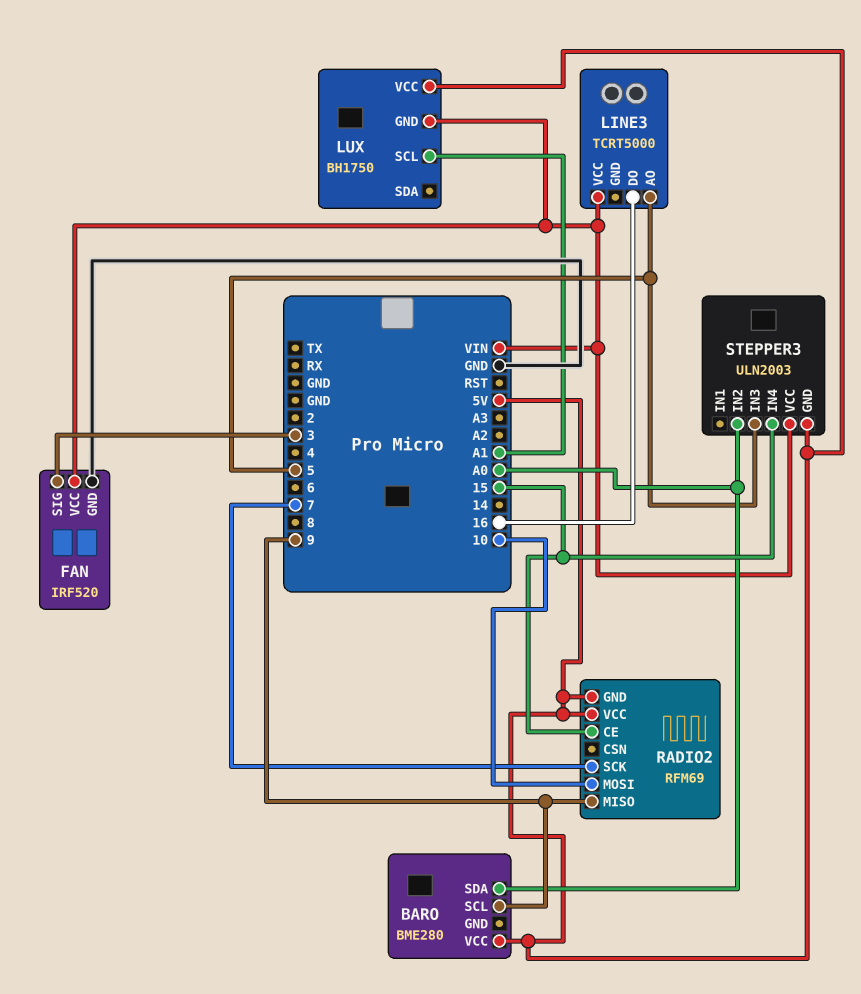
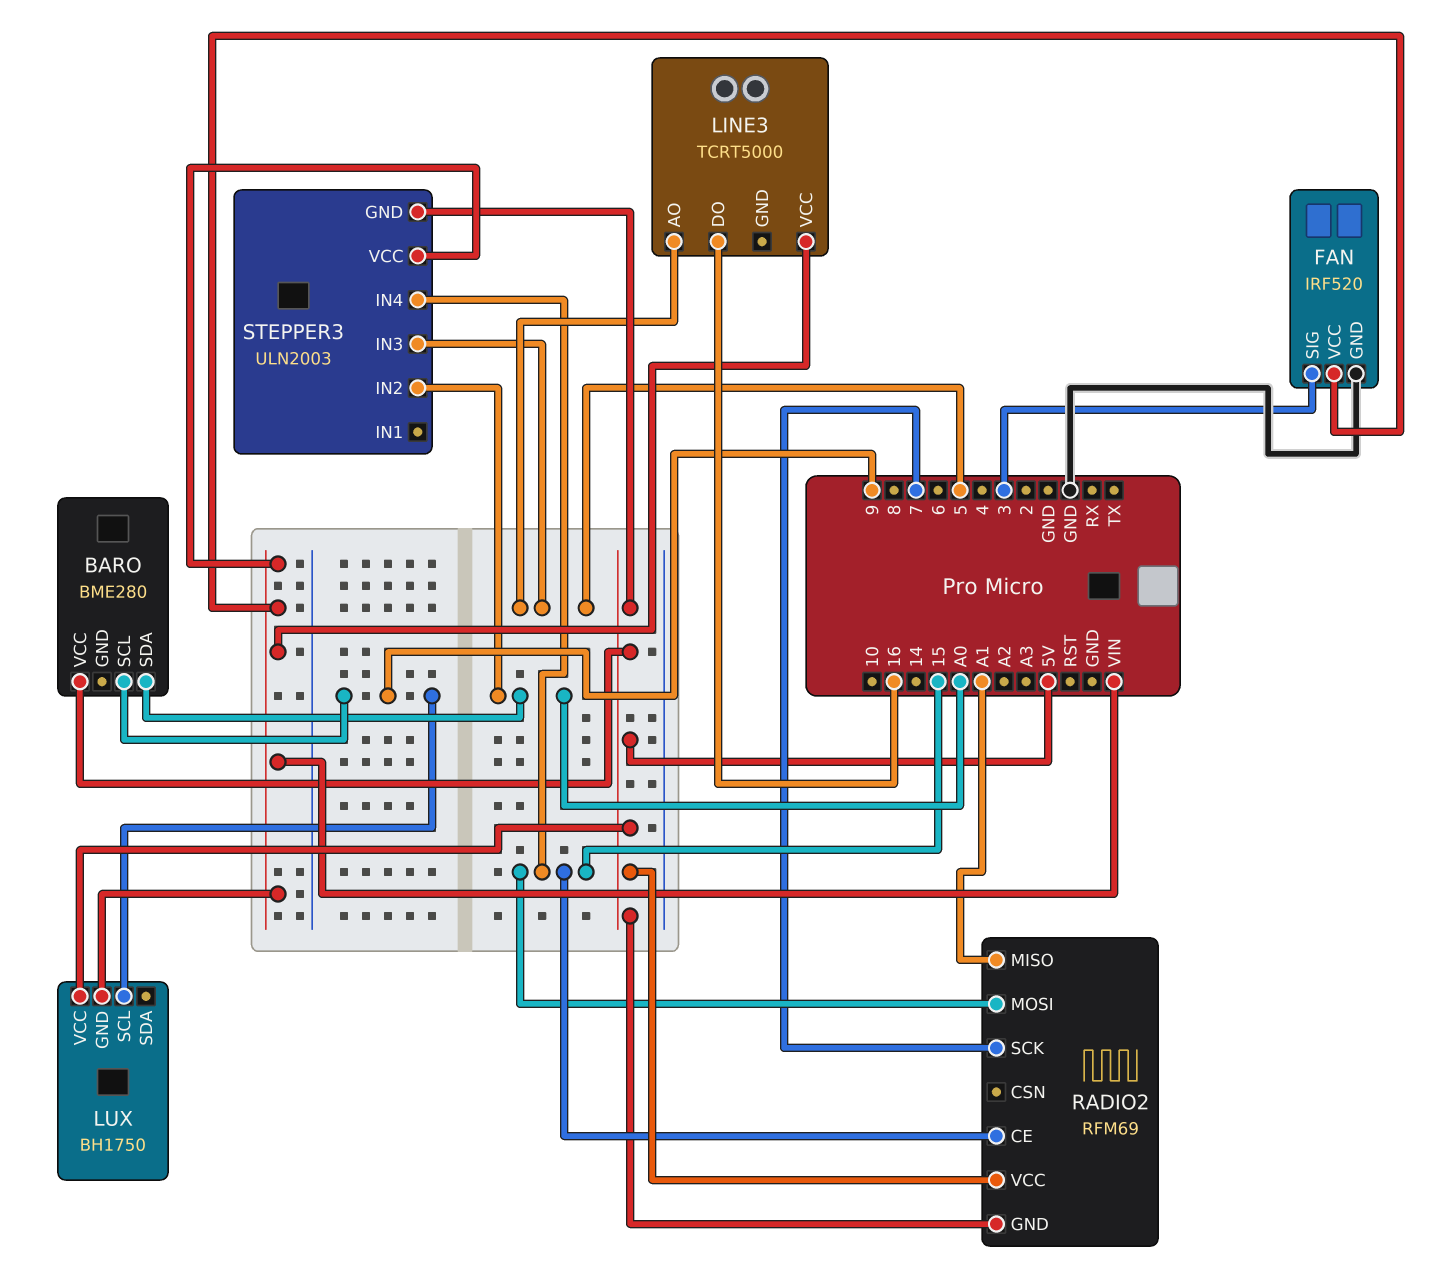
LUX pin SCL: A1 -> 9
RADIO2 pin MISO: 9 -> A1
RADIO2 pin MOSI: 10 -> 15

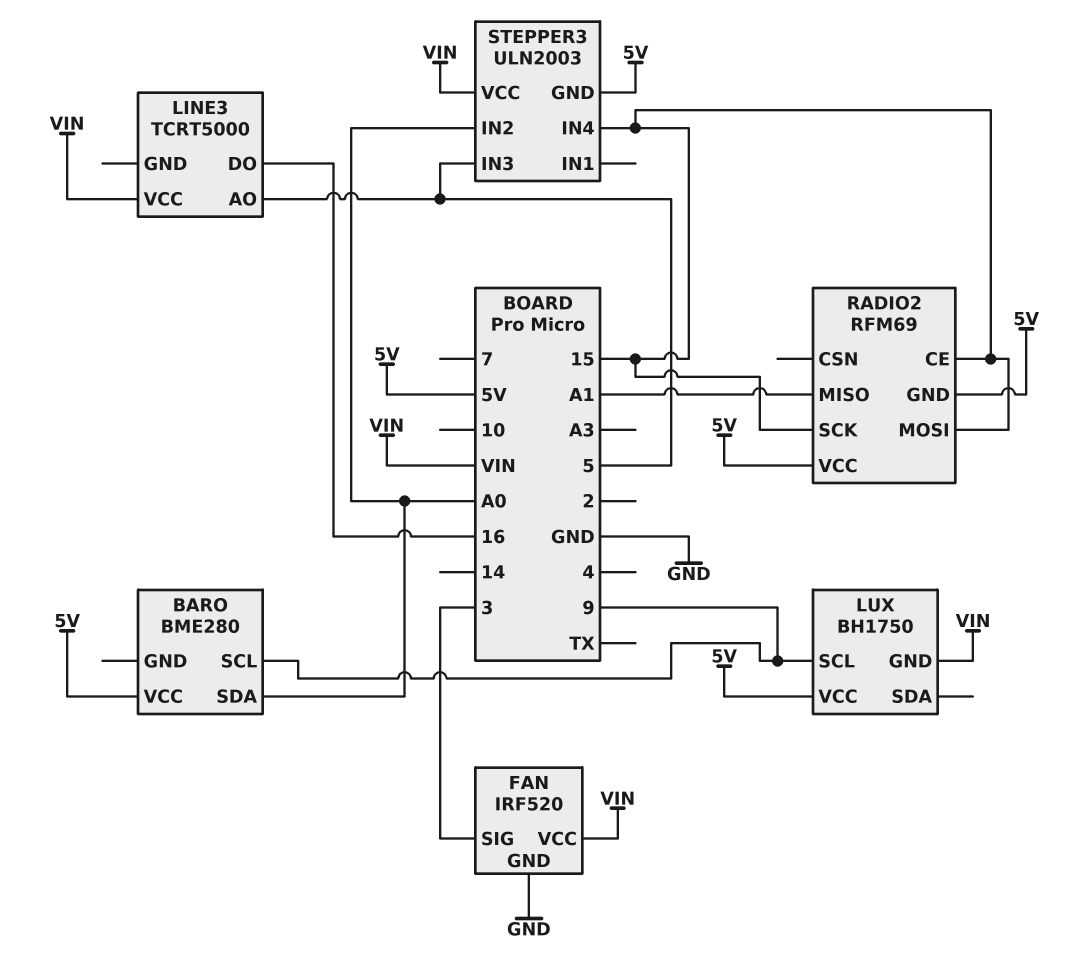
RADIO2 pin SCK: 7 -> 15

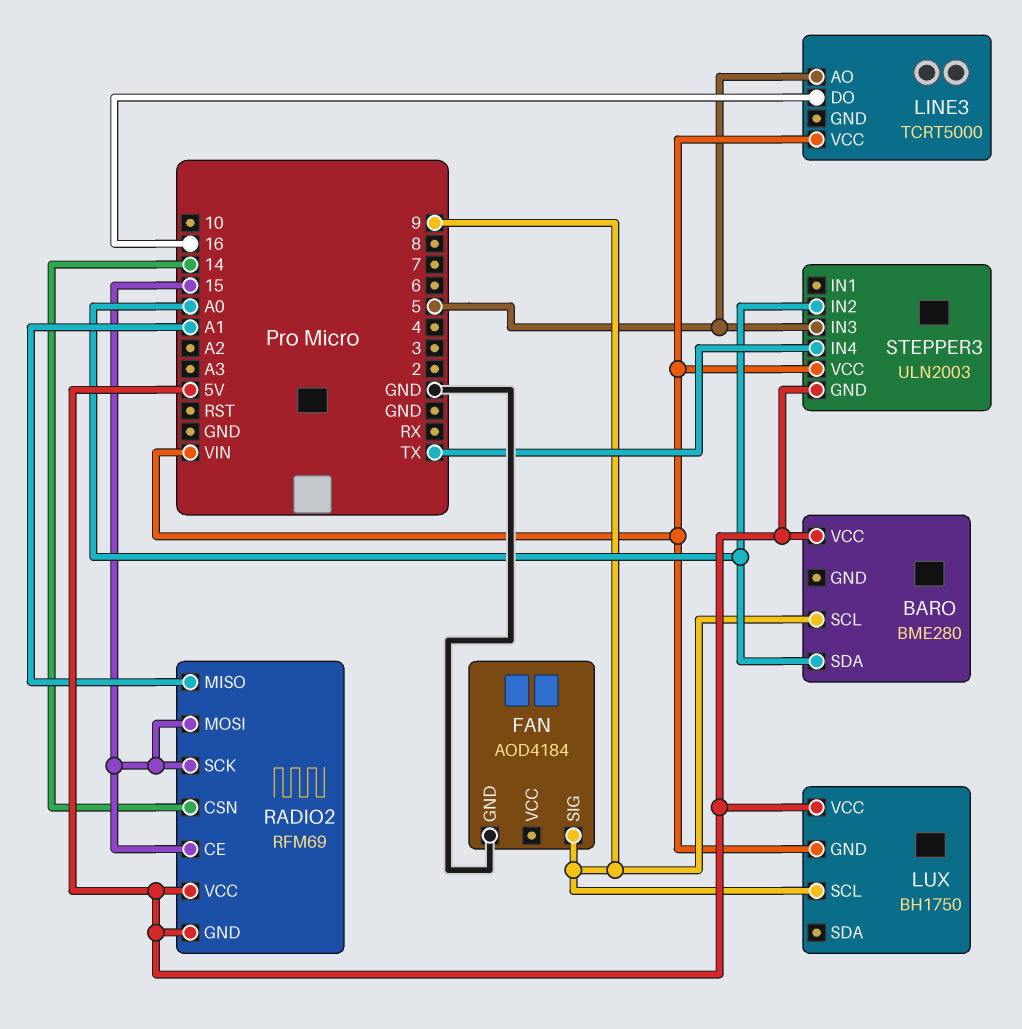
FAN: IRF520 -> AOD4184
FAN pin SIG: 3 -> 9
FAN pin VCC: VIN -> none
RADIO2 pin CSN: none -> 14
STEPPER3 pin IN4: 15 -> TX

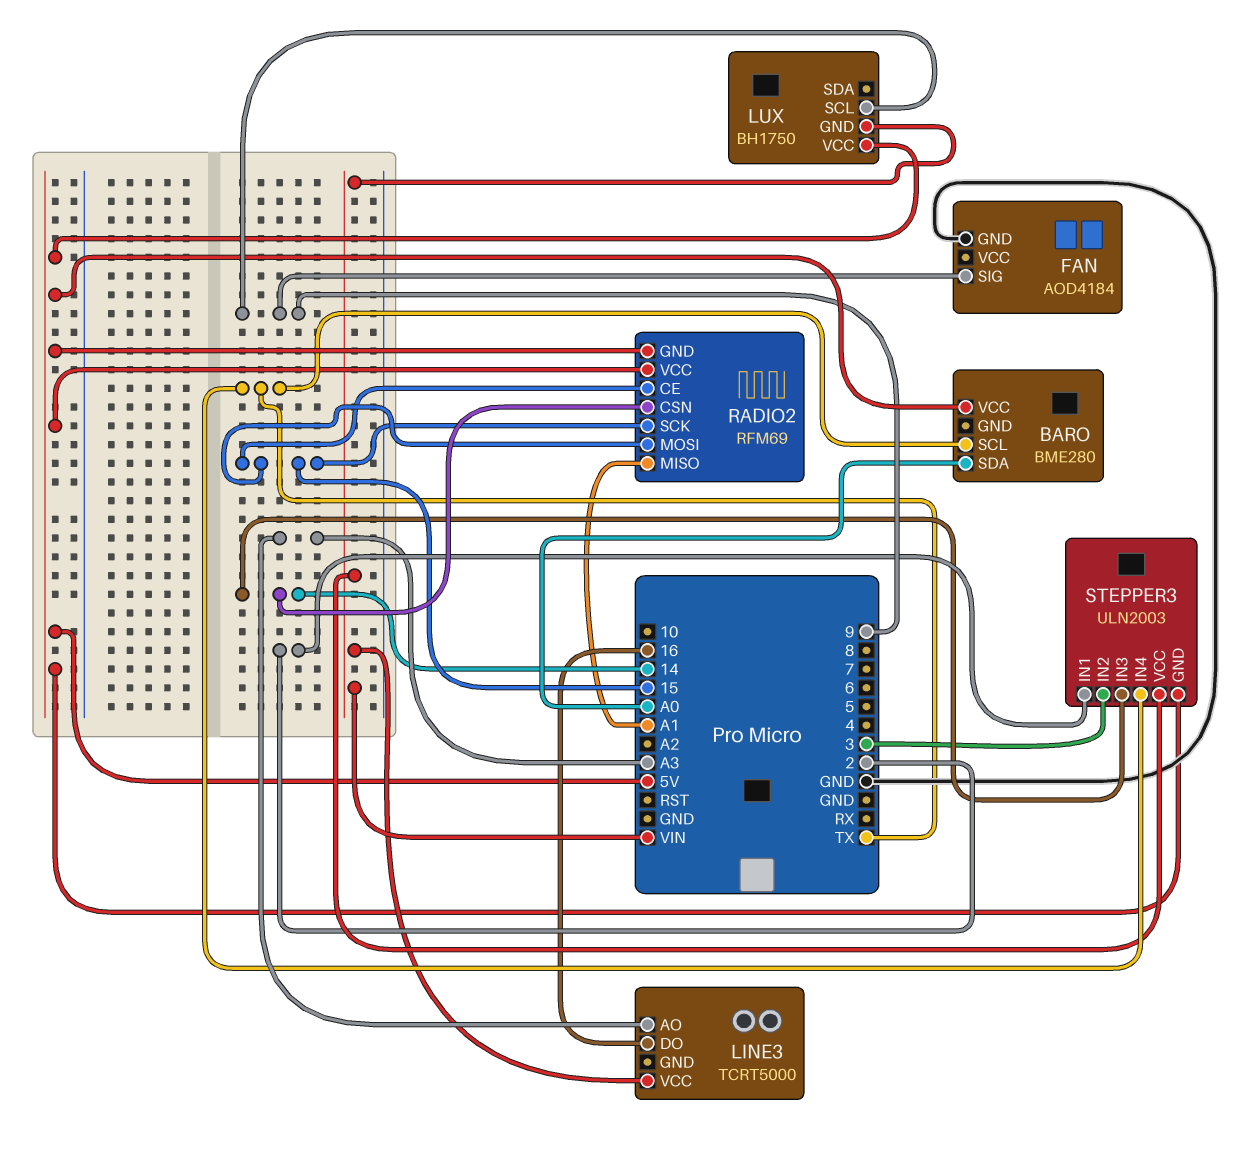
BARO pin SCL: 9 -> TX
LINE3 pin AO: 5 -> A3
STEPPER3 pin IN1: none -> 2
STEPPER3 pin IN2: A0 -> 3
STEPPER3 pin IN3: 5 -> 14

